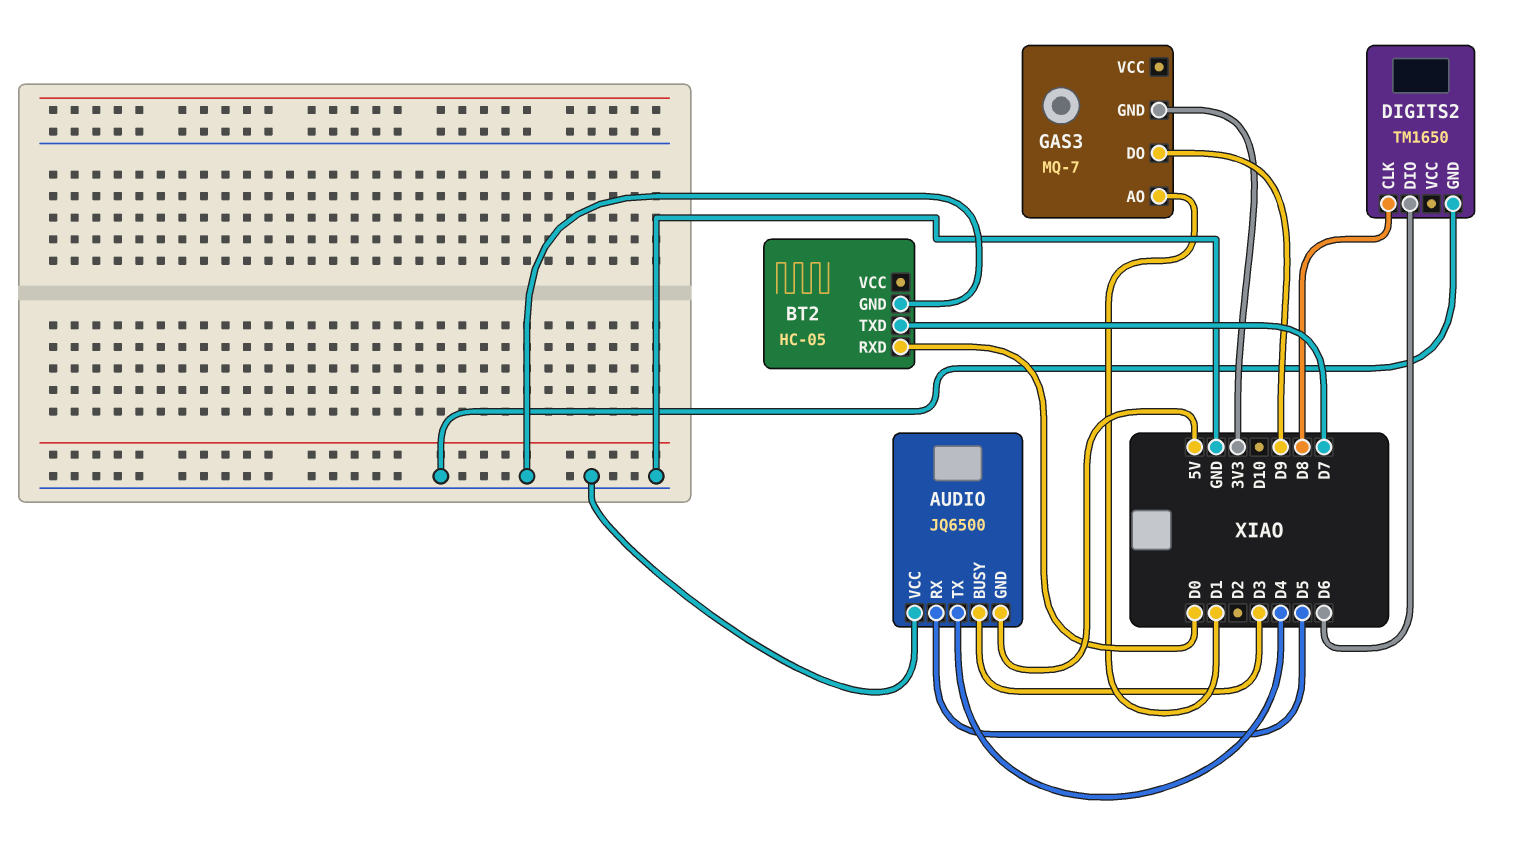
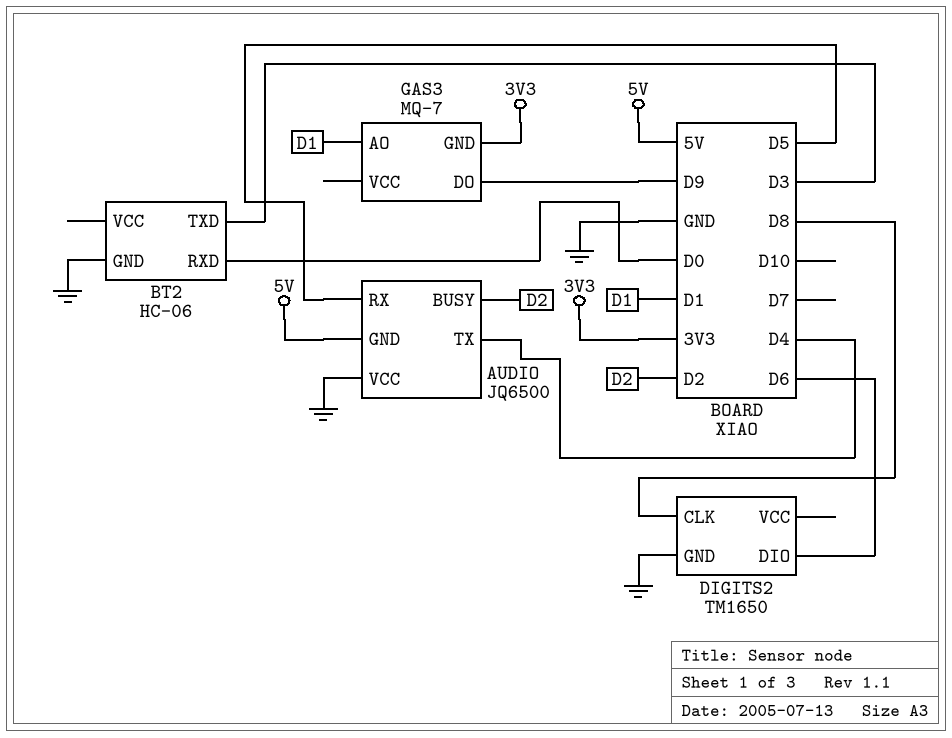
AUDIO pin BUSY: D3 -> D2
BT2: HC-05 -> HC-06
BT2 pin TXD: D7 -> D3

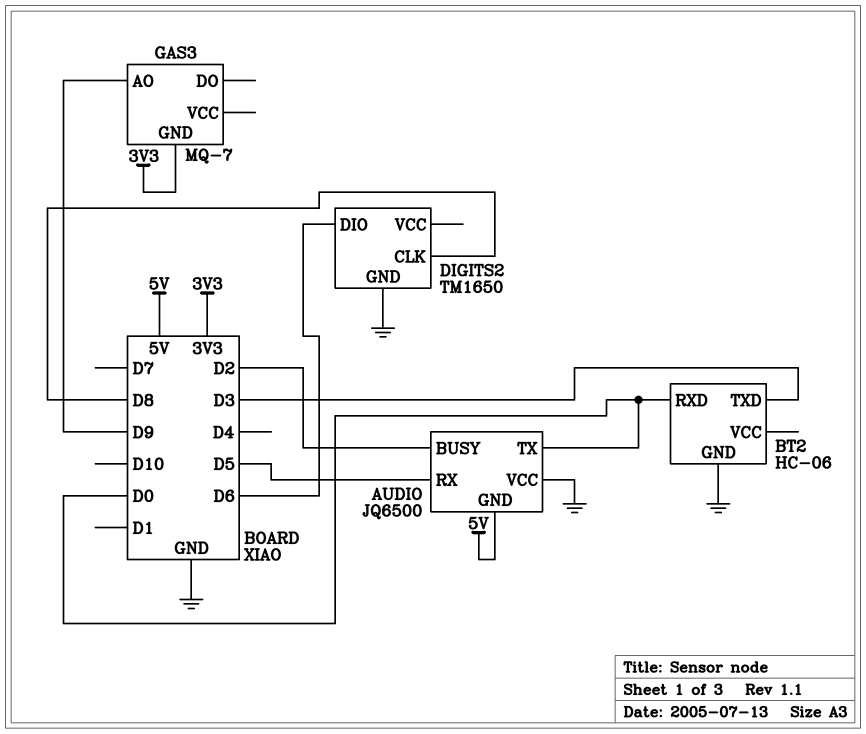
AUDIO pin TX: D4 -> D0
GAS3 pin AO: D1 -> D9
GAS3 pin DO: D9 -> none

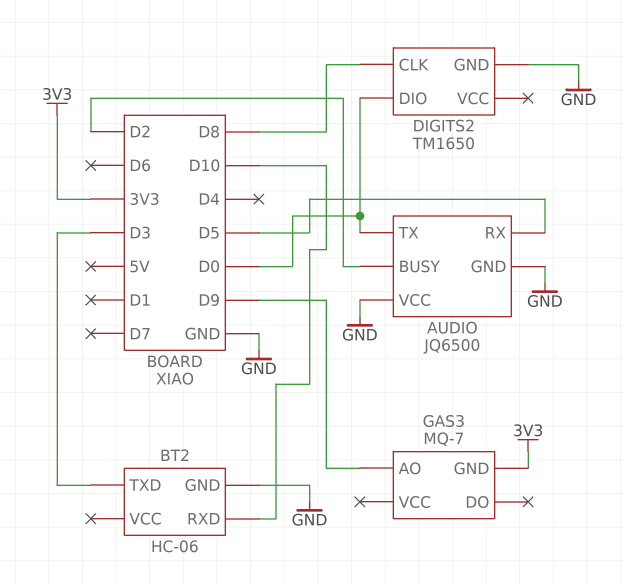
AUDIO pin GND: 5V -> GND
BT2 pin RXD: D0 -> D10
DIGITS2 pin DIO: D6 -> D0

